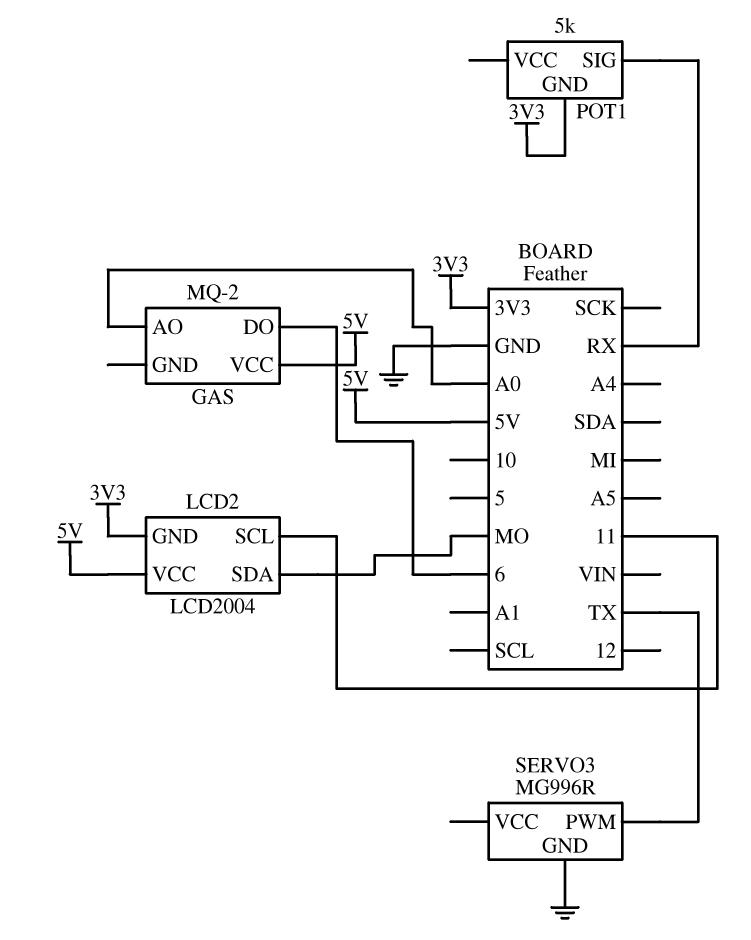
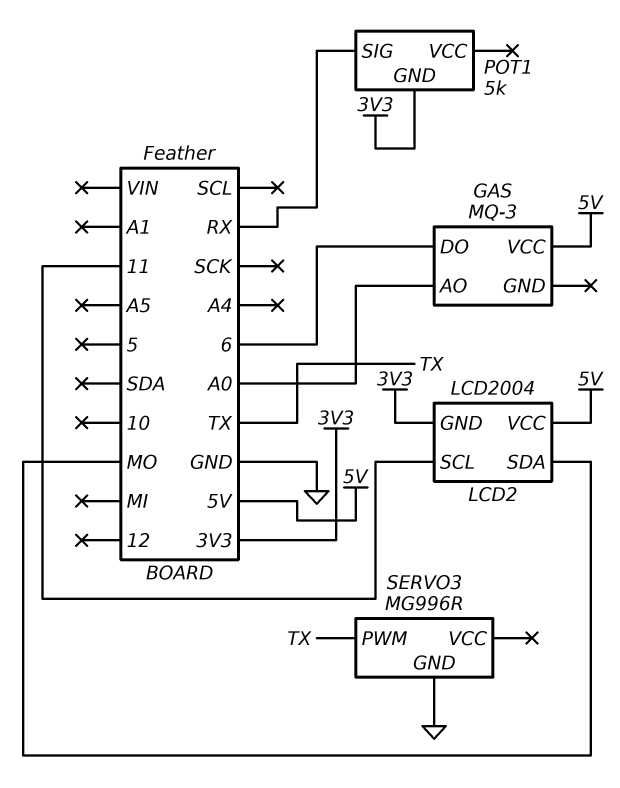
GAS: MQ-2 -> MQ-3

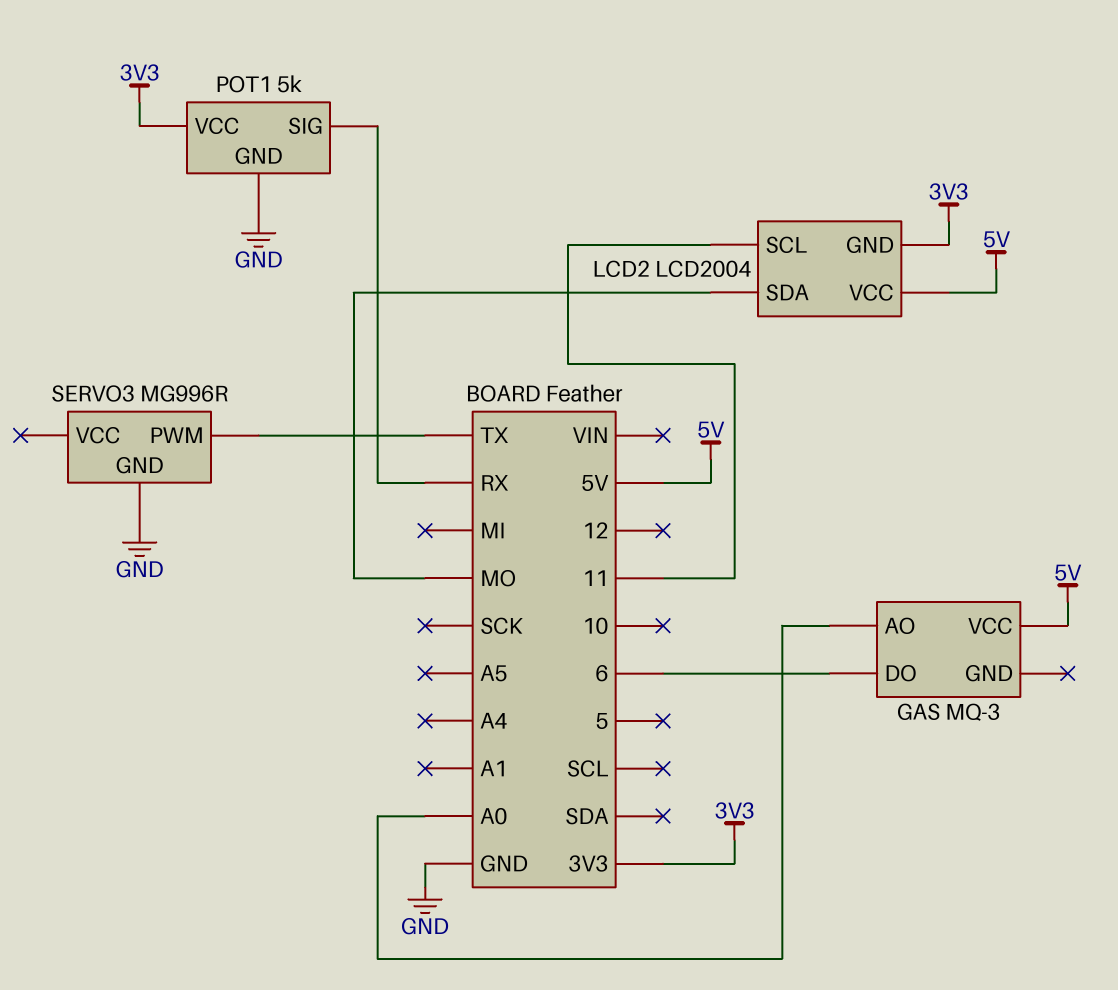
POT1 pin GND: 3V3 -> GND
POT1 pin VCC: none -> 3V3

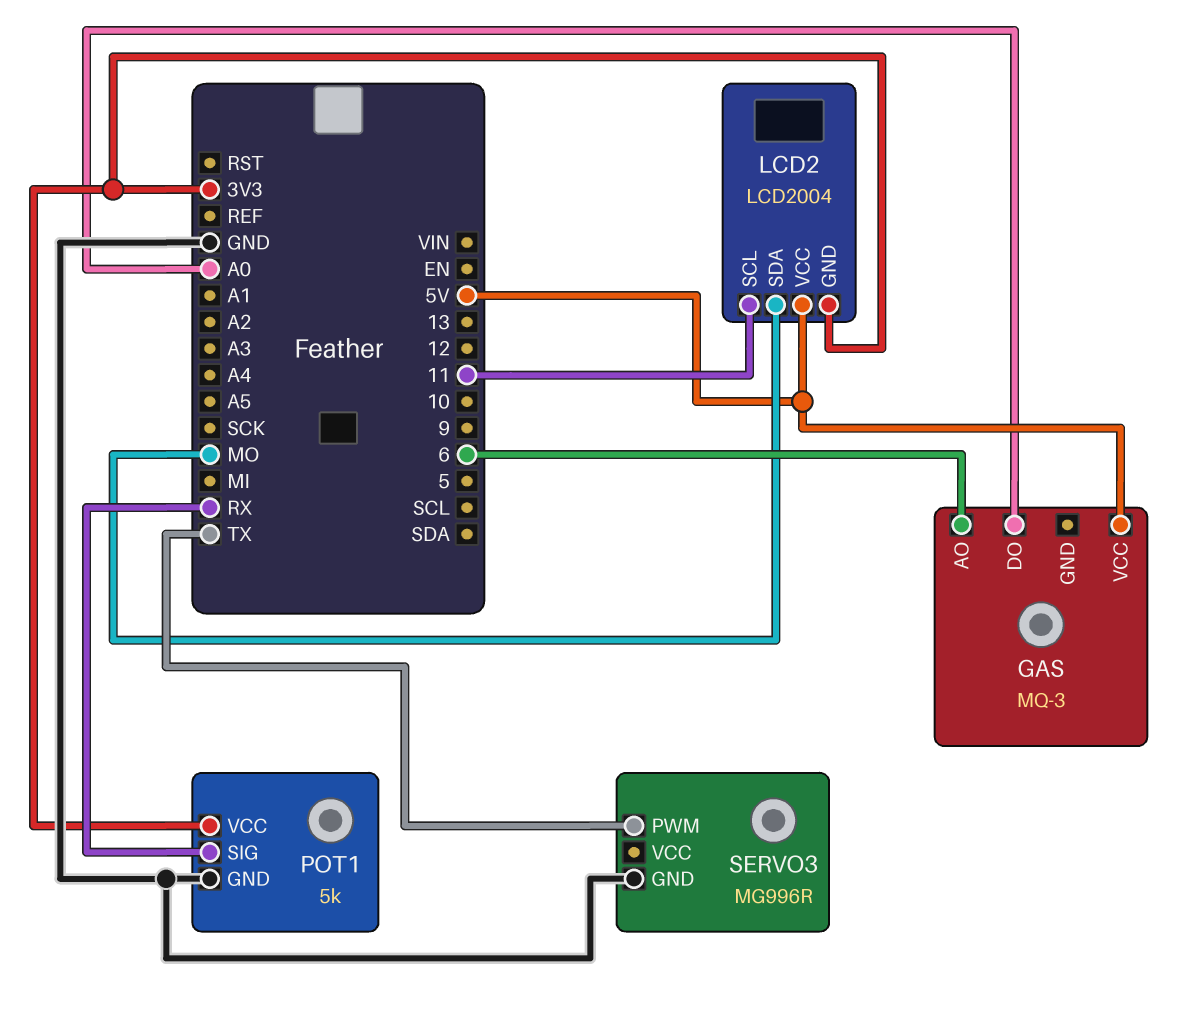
GAS pin AO: A0 -> 6
GAS pin DO: 6 -> A0

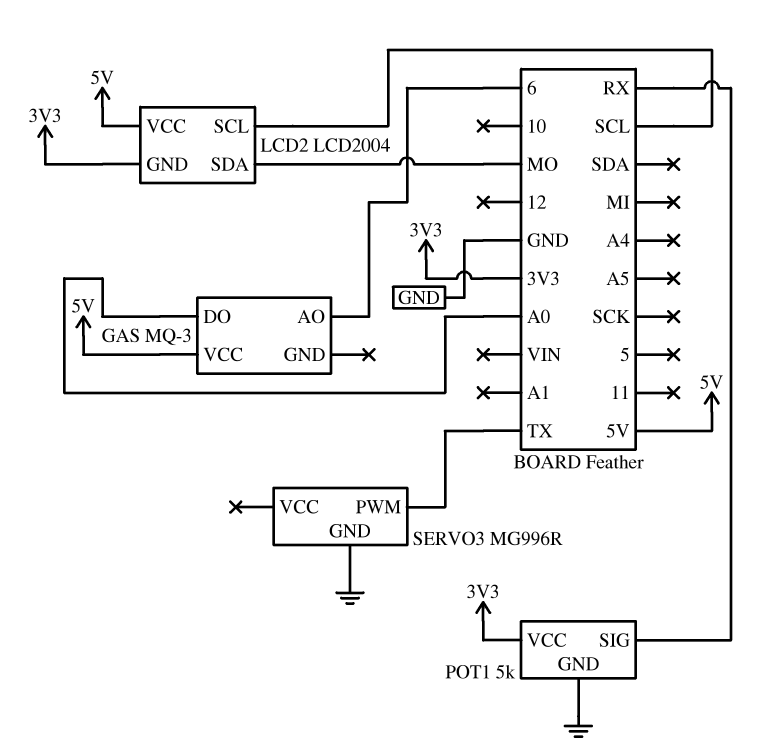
LCD2 pin SCL: 11 -> SCL

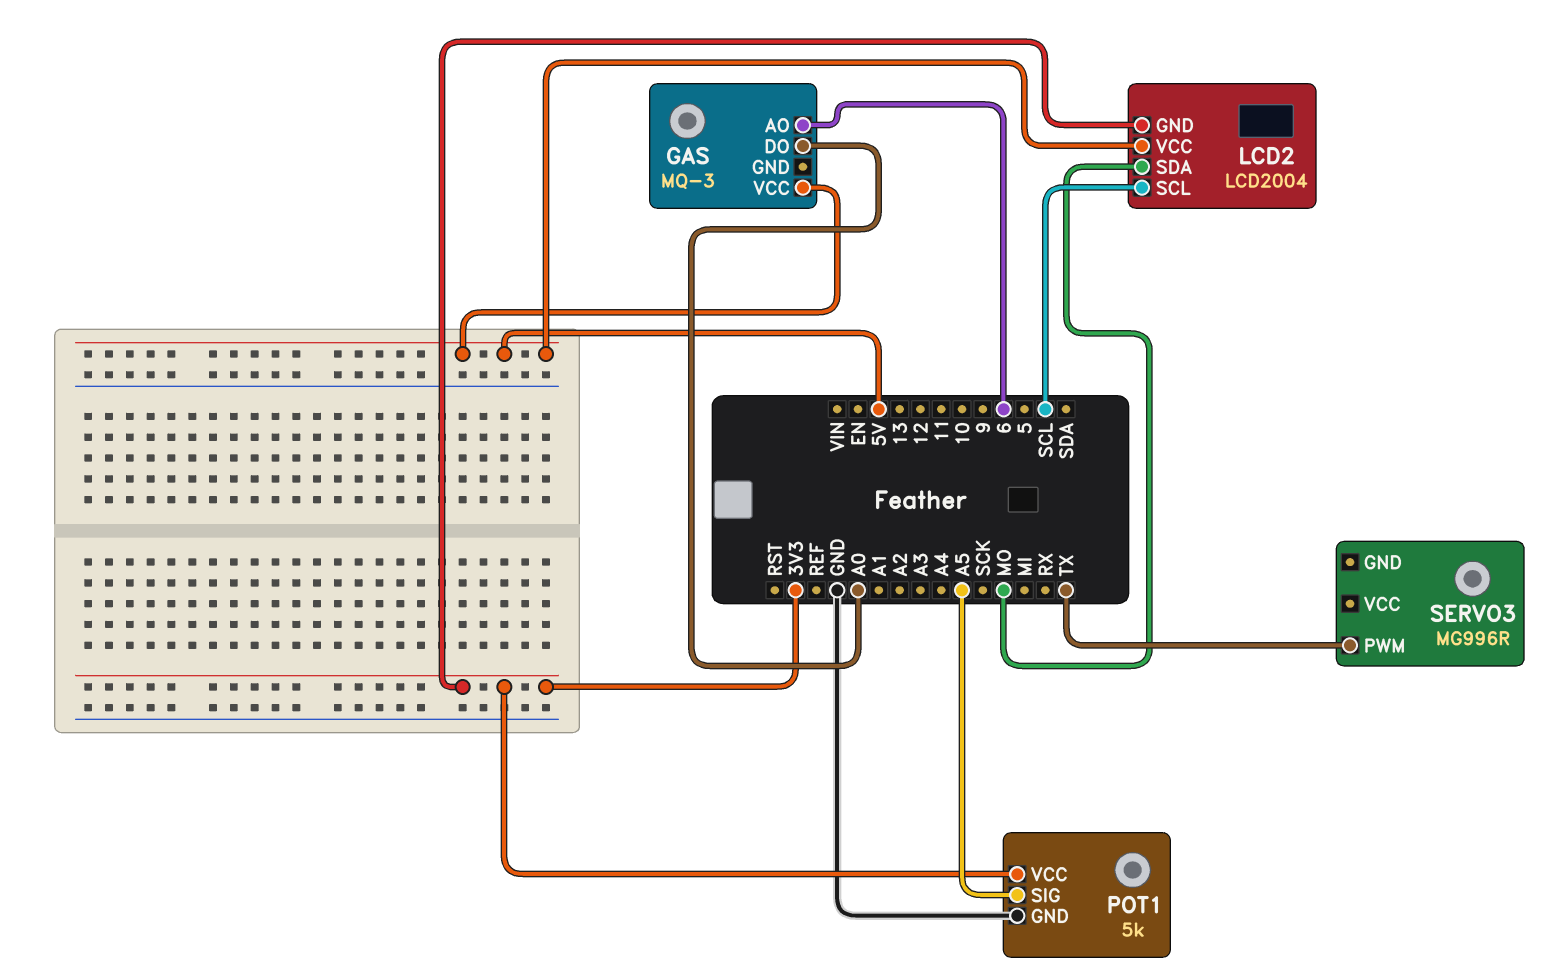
POT1 pin SIG: RX -> A5
SERVO3 pin GND: GND -> none

